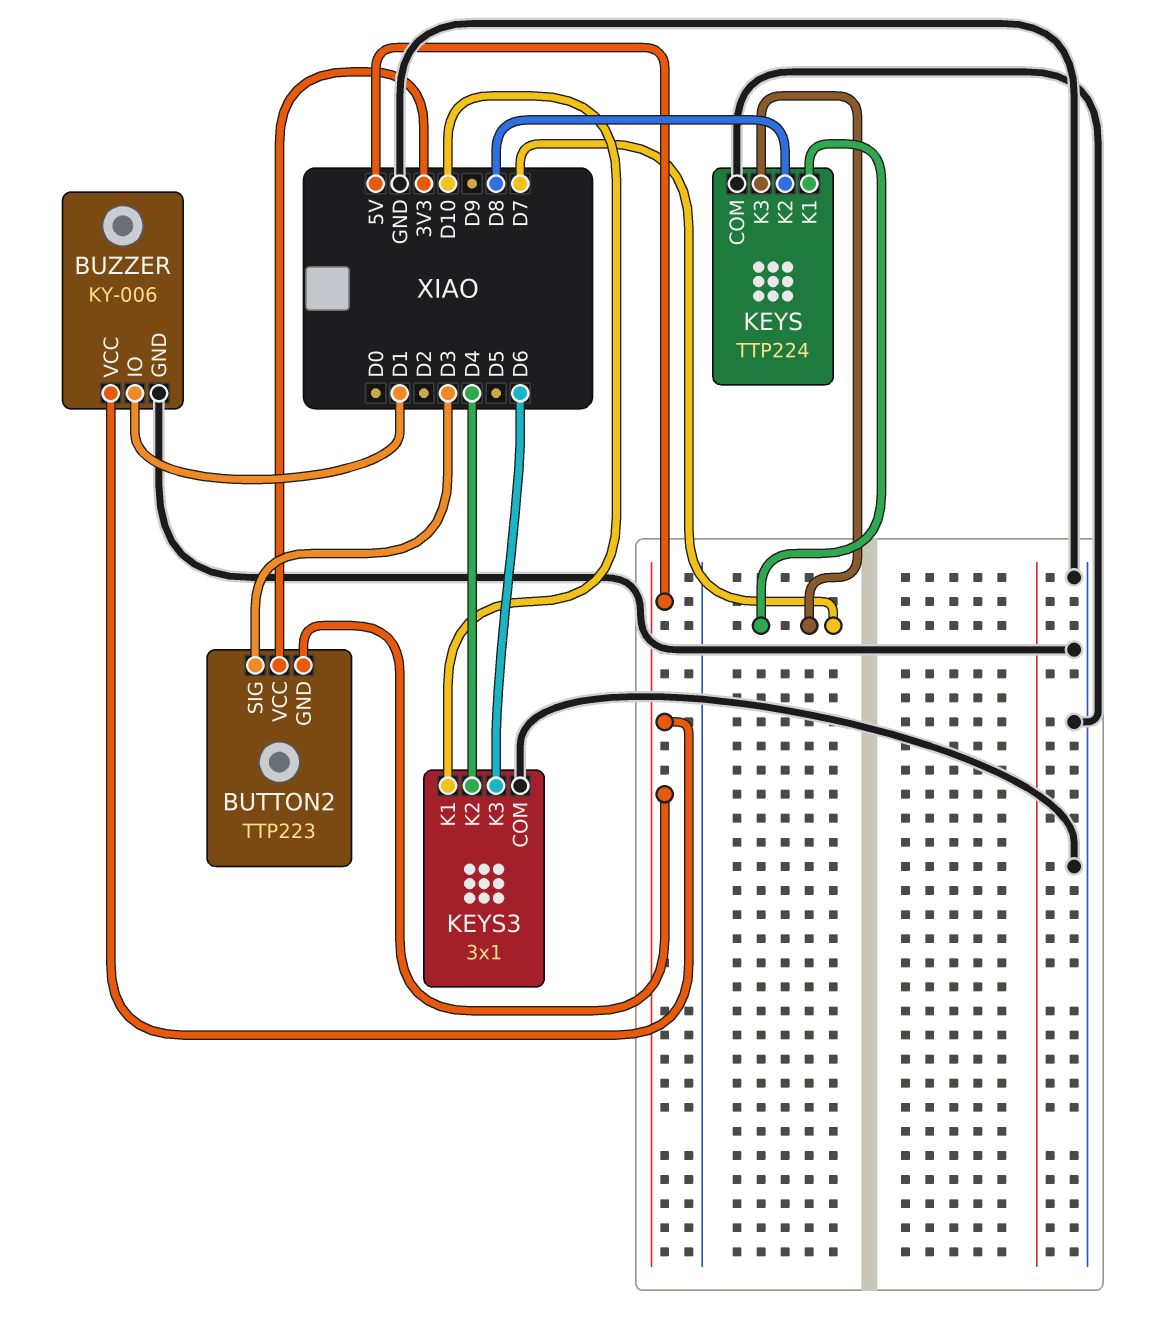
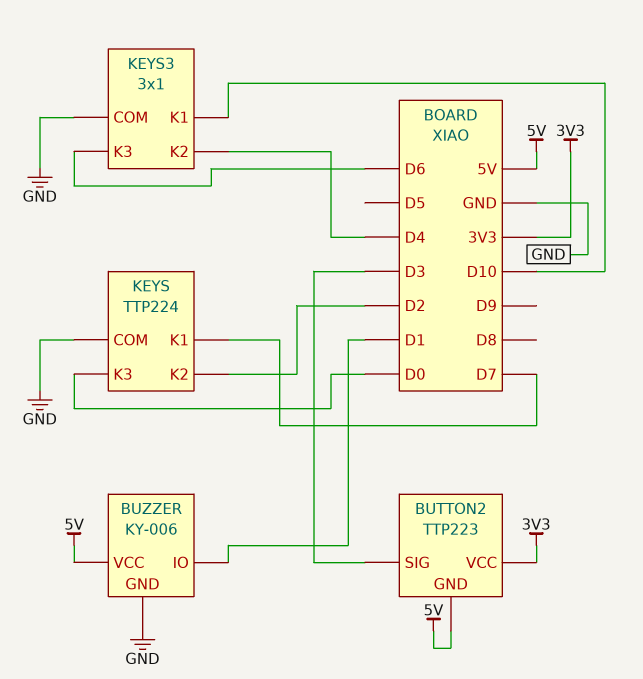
KEYS pin K2: D8 -> D2
KEYS pin K3: D7 -> D0

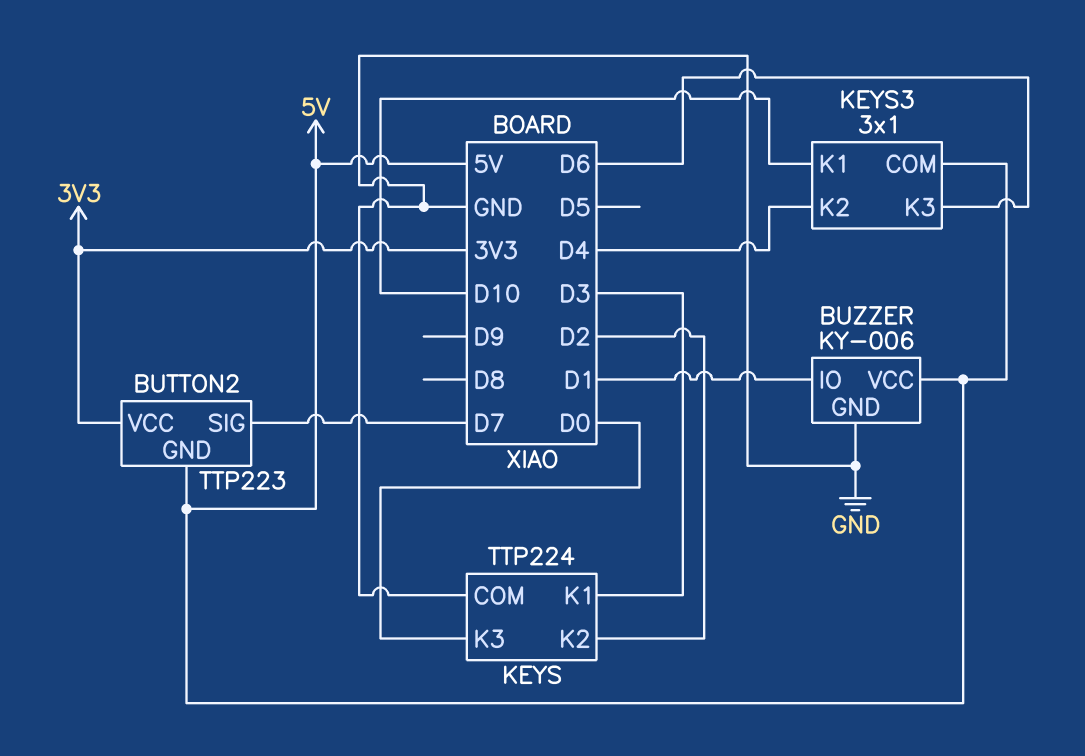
BUTTON2 pin SIG: D3 -> D7
KEYS pin K1: D7 -> D3
KEYS3 pin COM: GND -> 5V

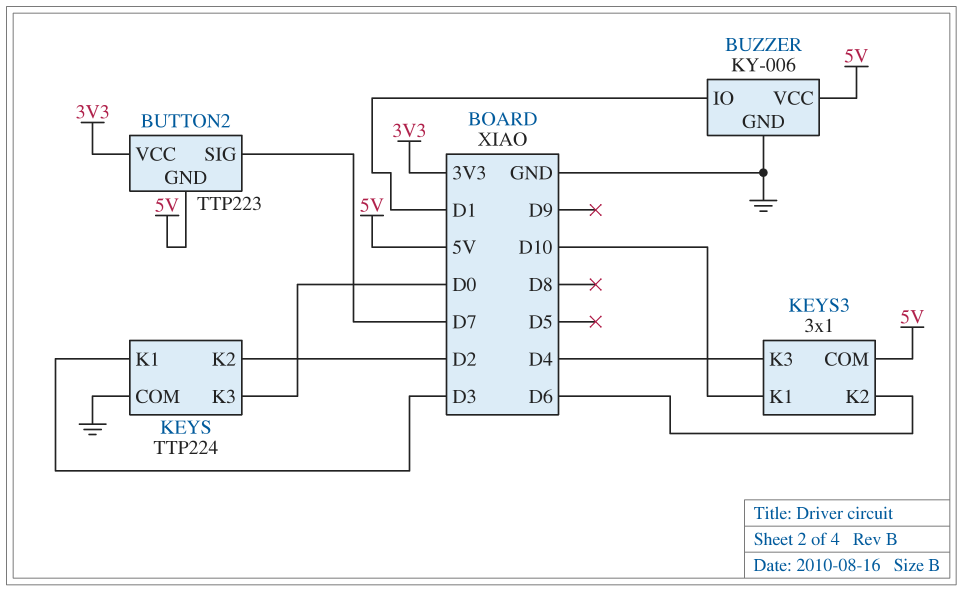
KEYS3 pin K2: D4 -> D6
KEYS3 pin K3: D6 -> D4

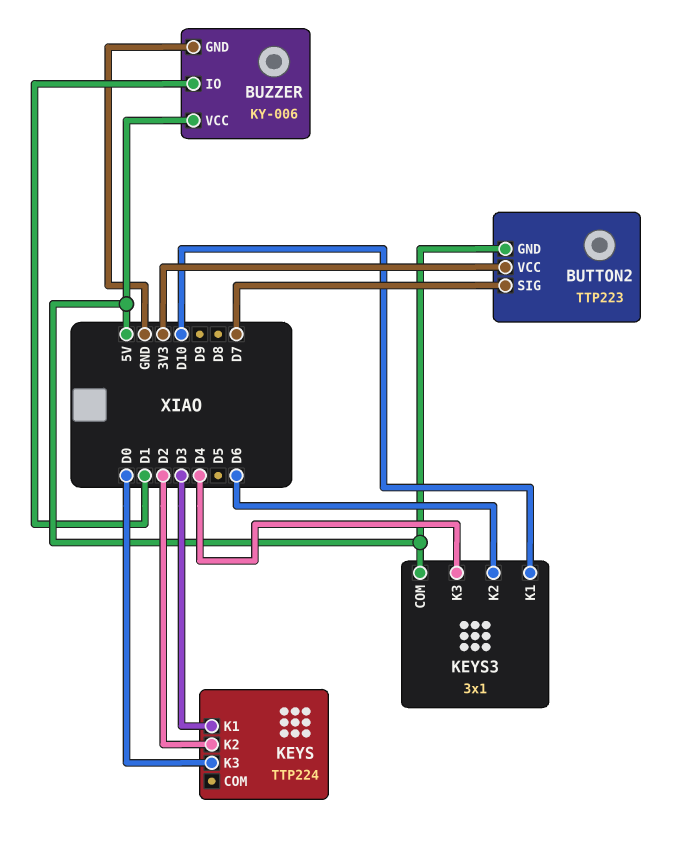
KEYS pin COM: GND -> none

